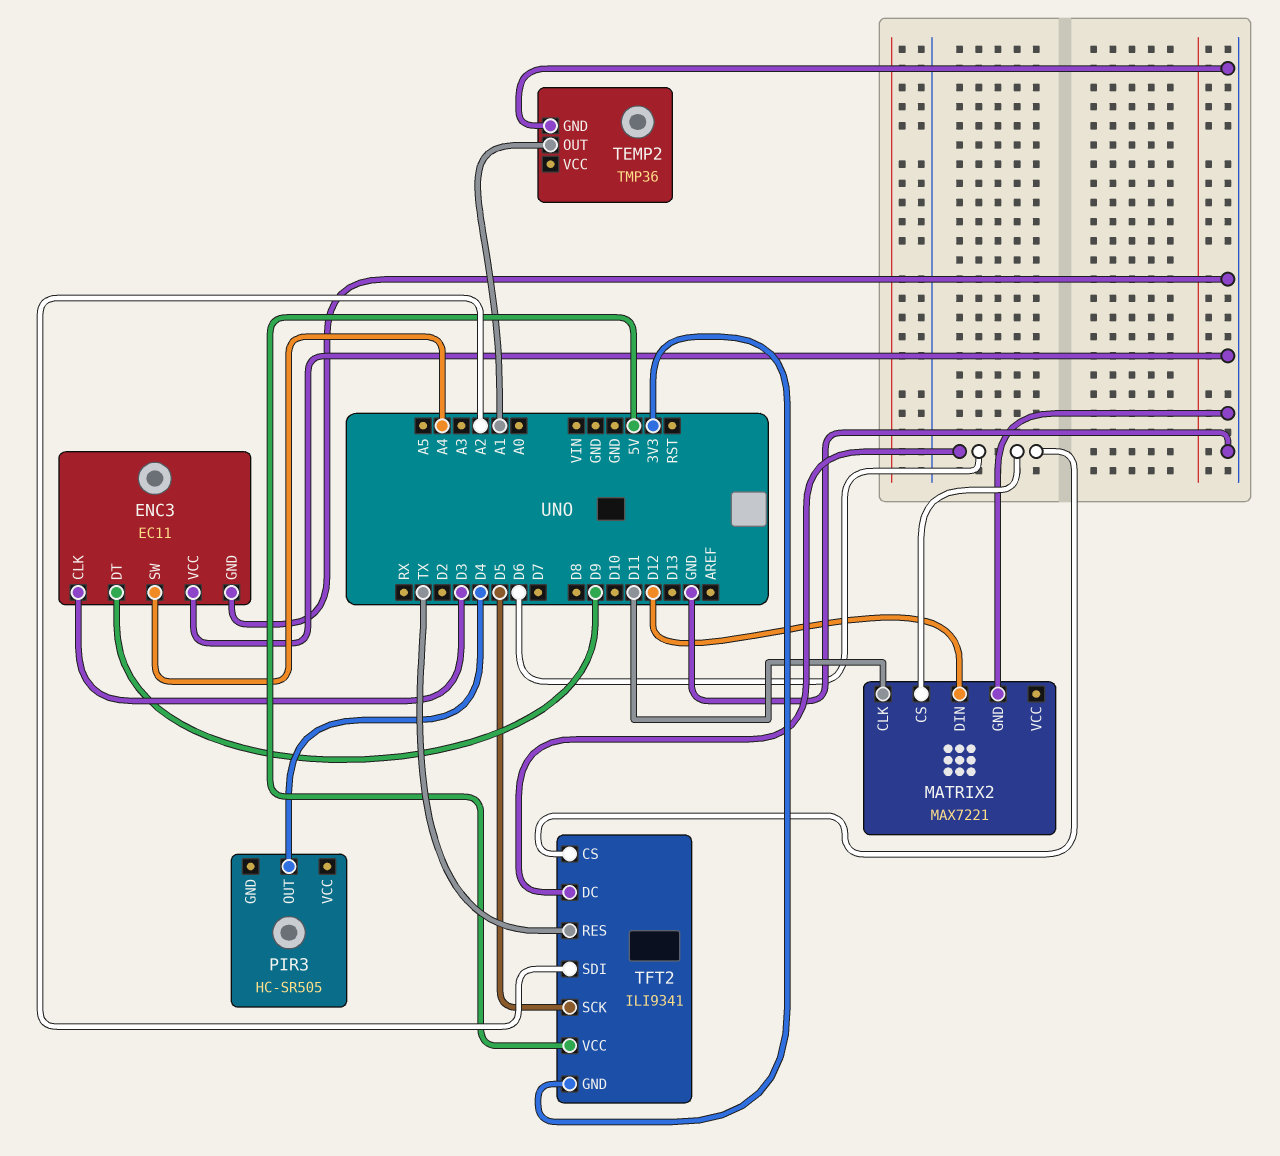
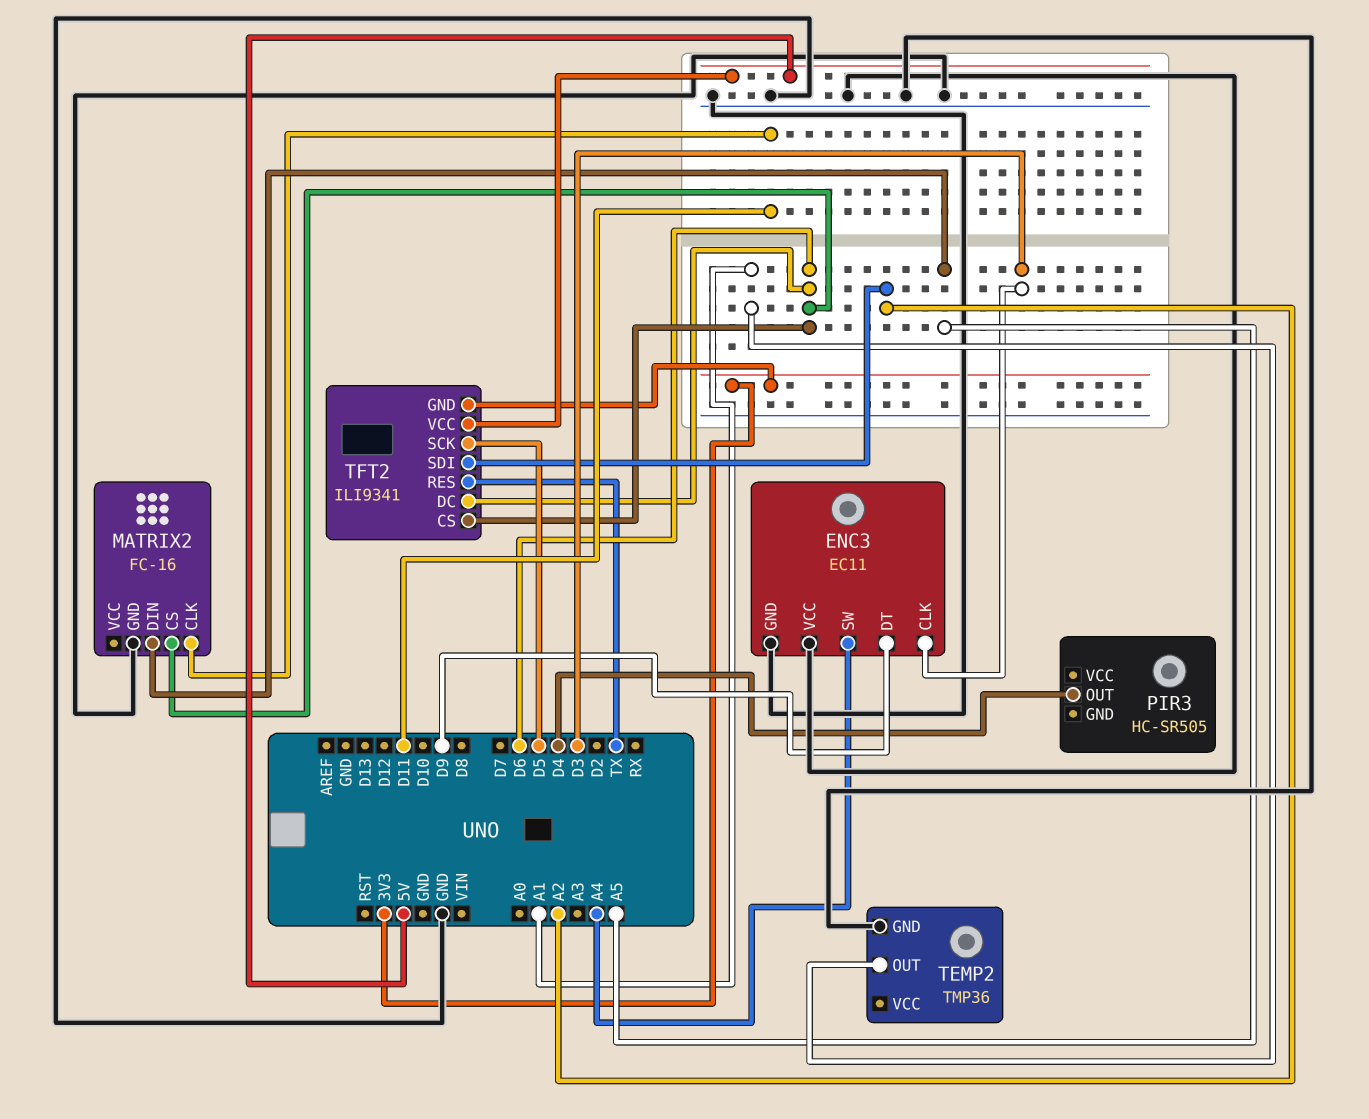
MATRIX2: MAX7221 -> FC-16
MATRIX2 pin DIN: D12 -> A5

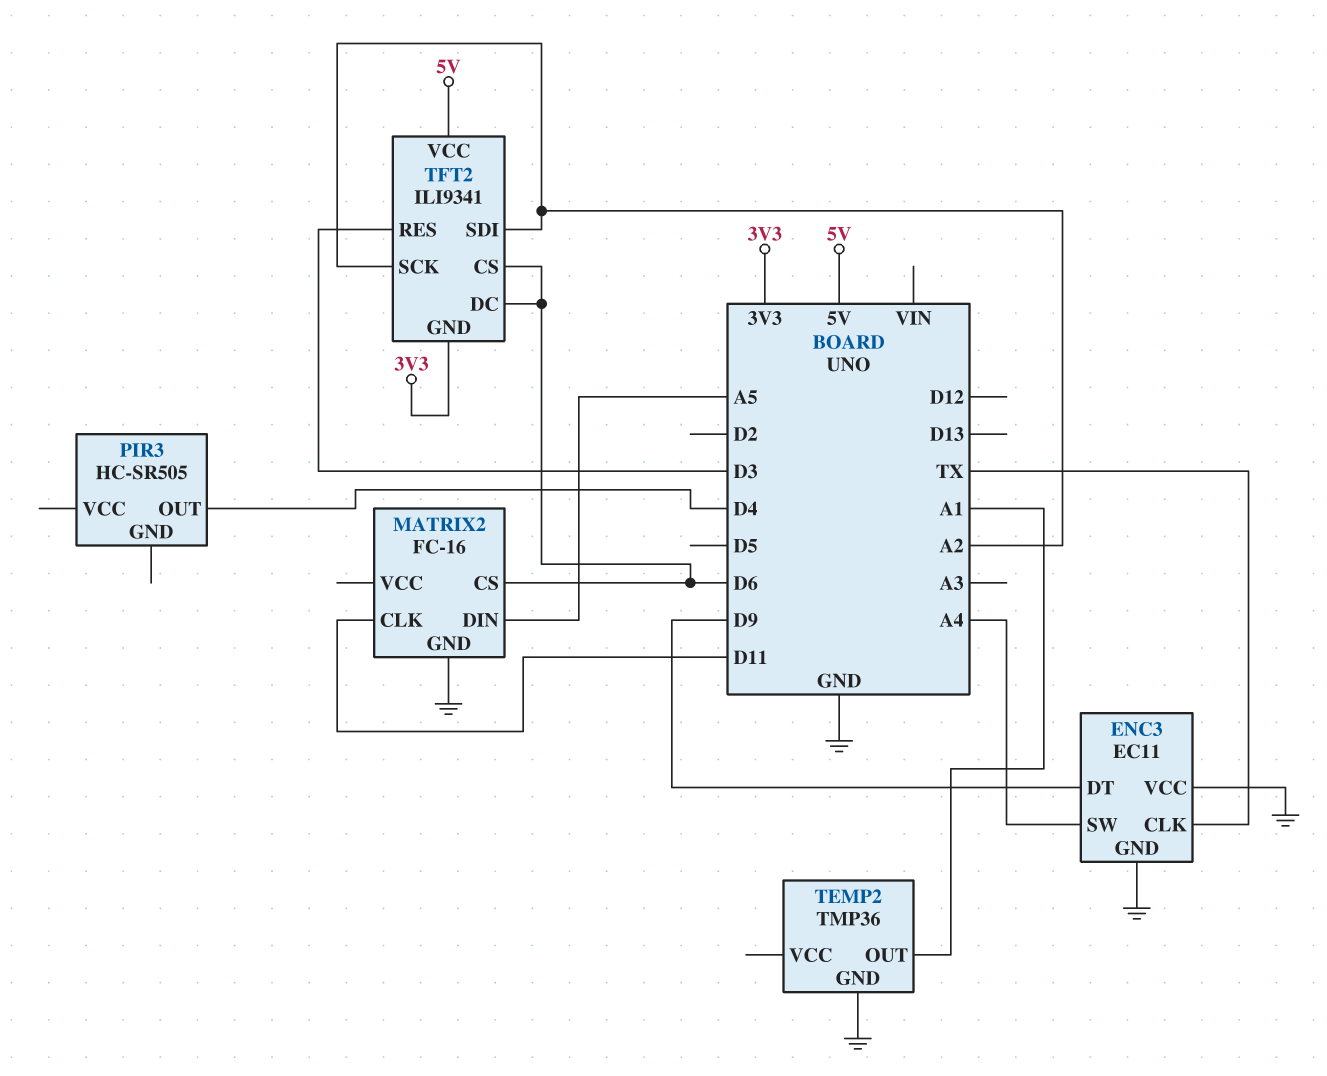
ENC3 pin CLK: D3 -> TX
TFT2 pin RES: TX -> D3
TFT2 pin SCK: D5 -> A2

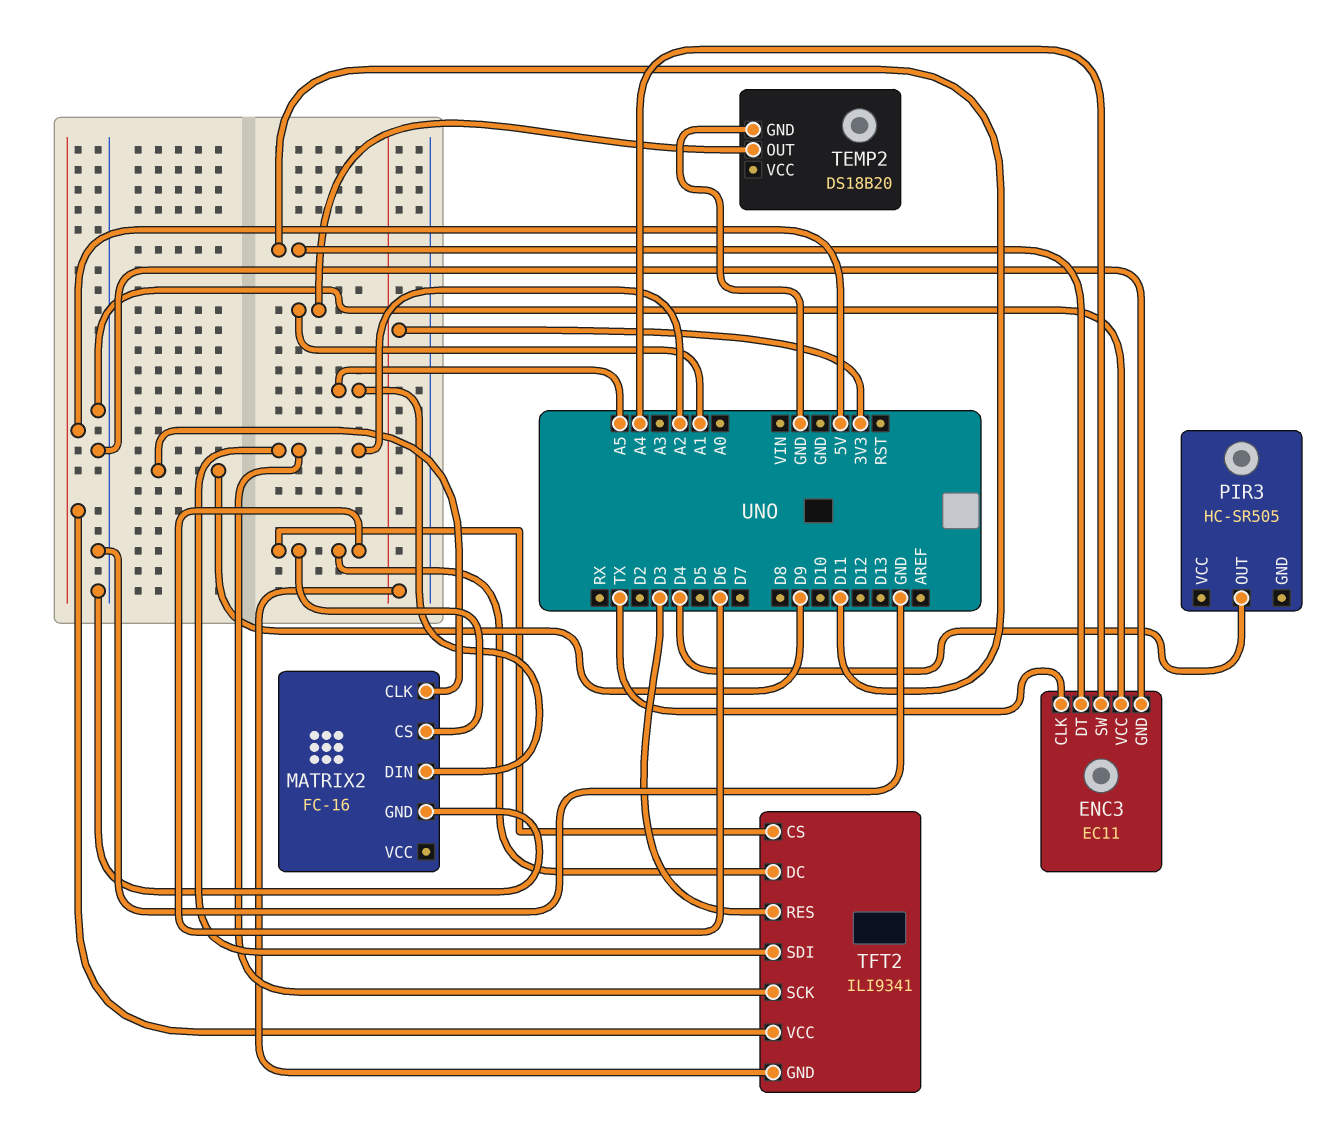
ENC3 pin DT: D9 -> D11
MATRIX2 pin CLK: D11 -> D9
TEMP2: TMP36 -> DS18B20

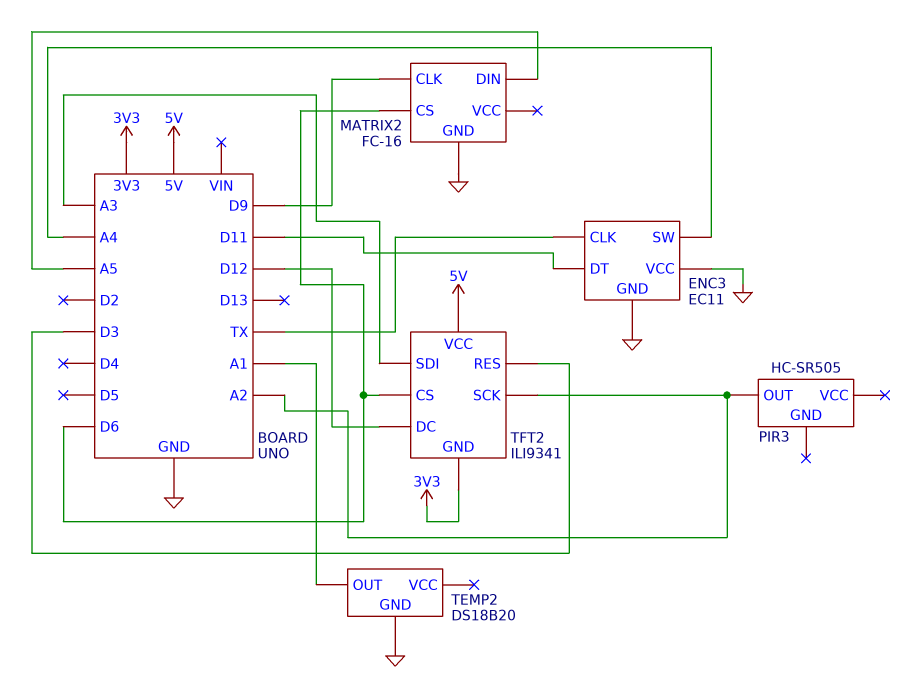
PIR3 pin OUT: D4 -> A2
TFT2 pin DC: D6 -> D12
TFT2 pin SDI: A2 -> A3

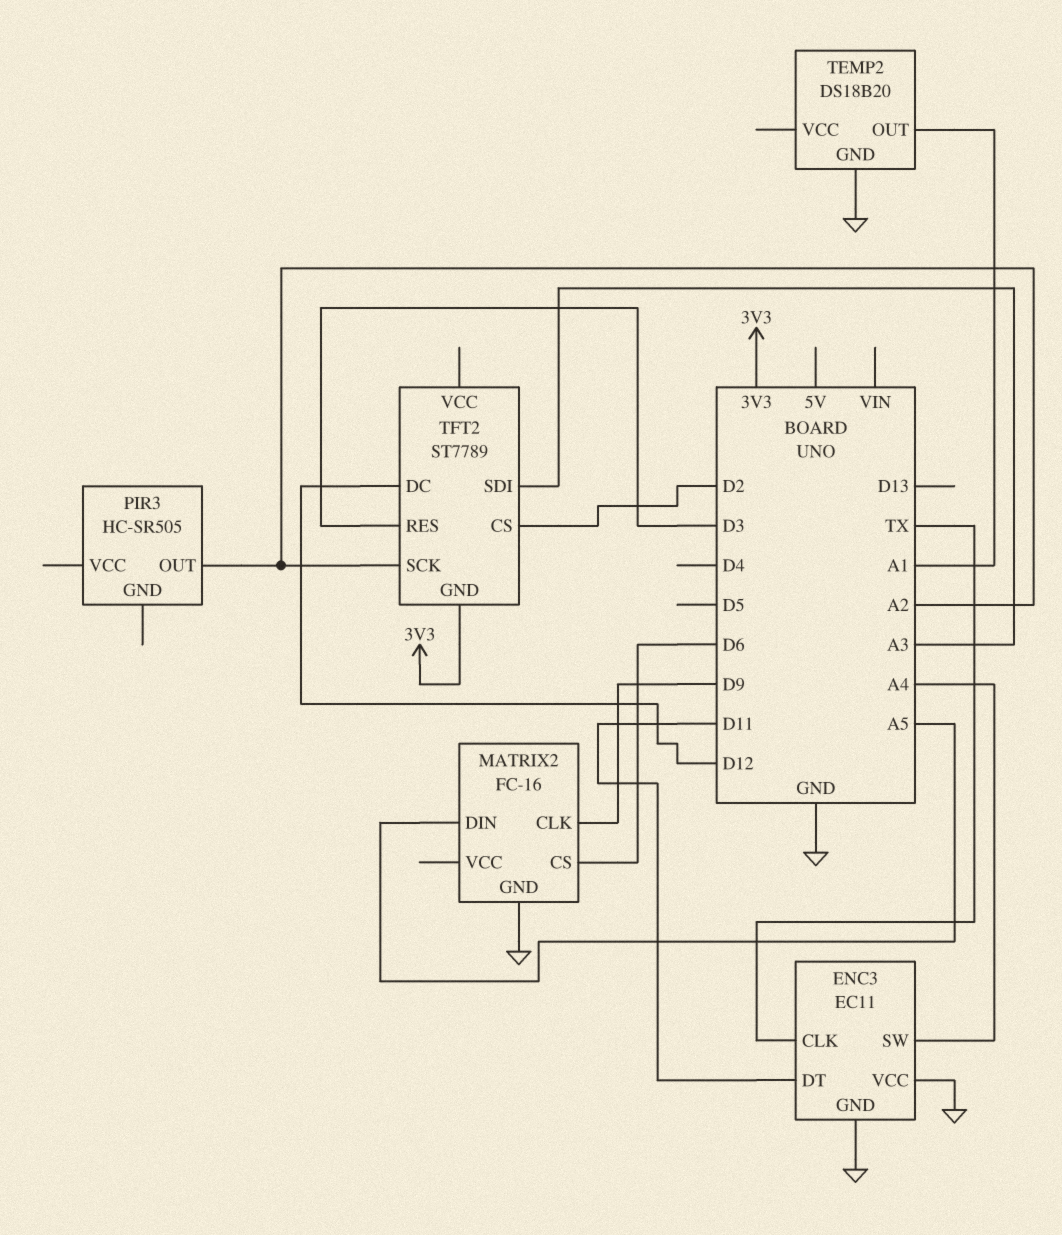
TFT2: ILI9341 -> ST7789
TFT2 pin CS: D6 -> D2
TFT2 pin VCC: 5V -> none

